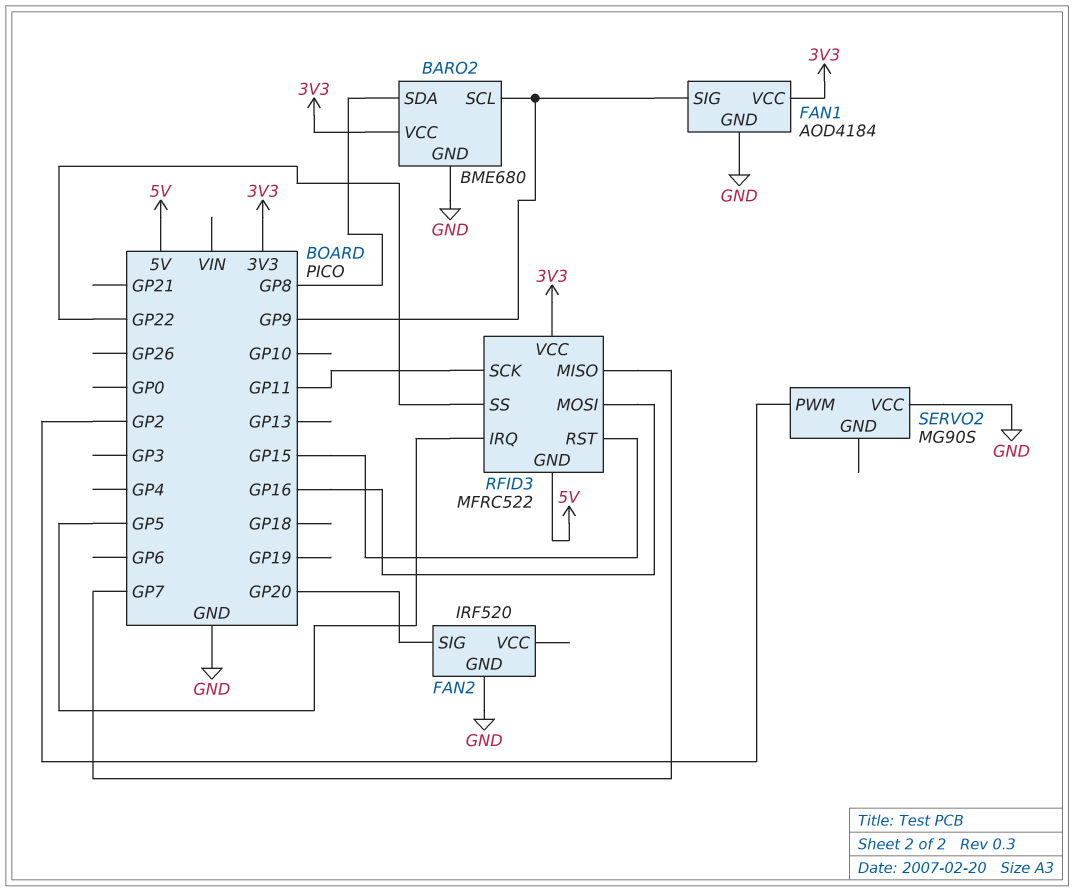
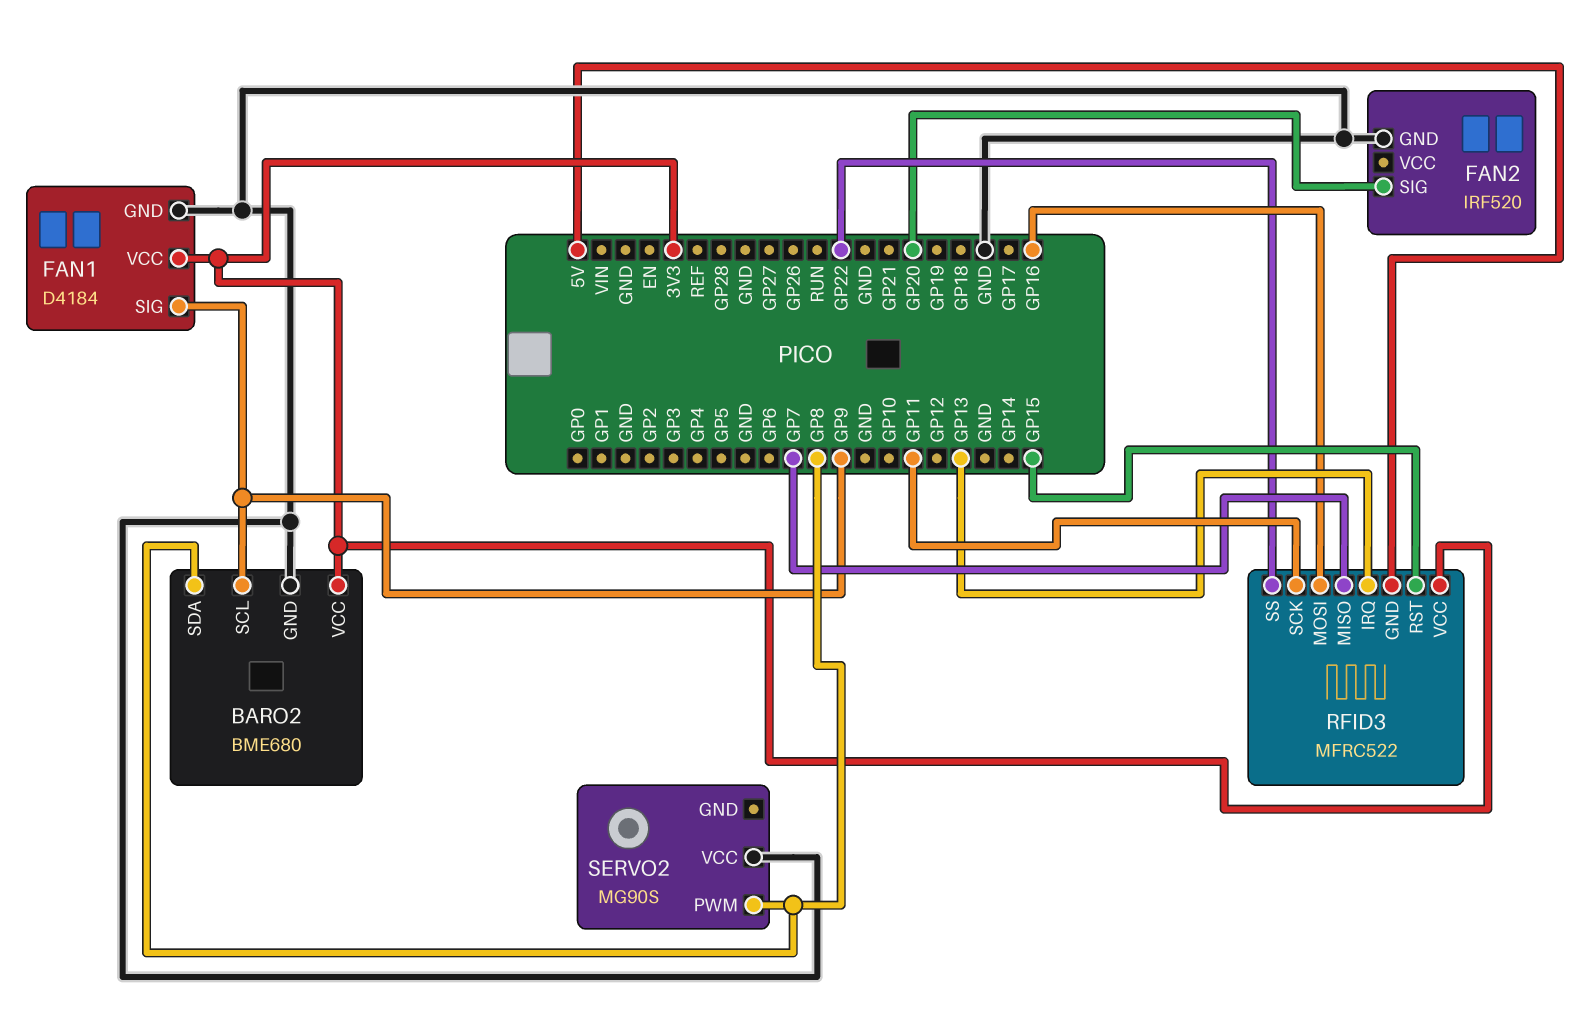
FAN1: AOD4184 -> D4184
RFID3 pin IRQ: GP5 -> GP13
SERVO2 pin PWM: GP2 -> GP8

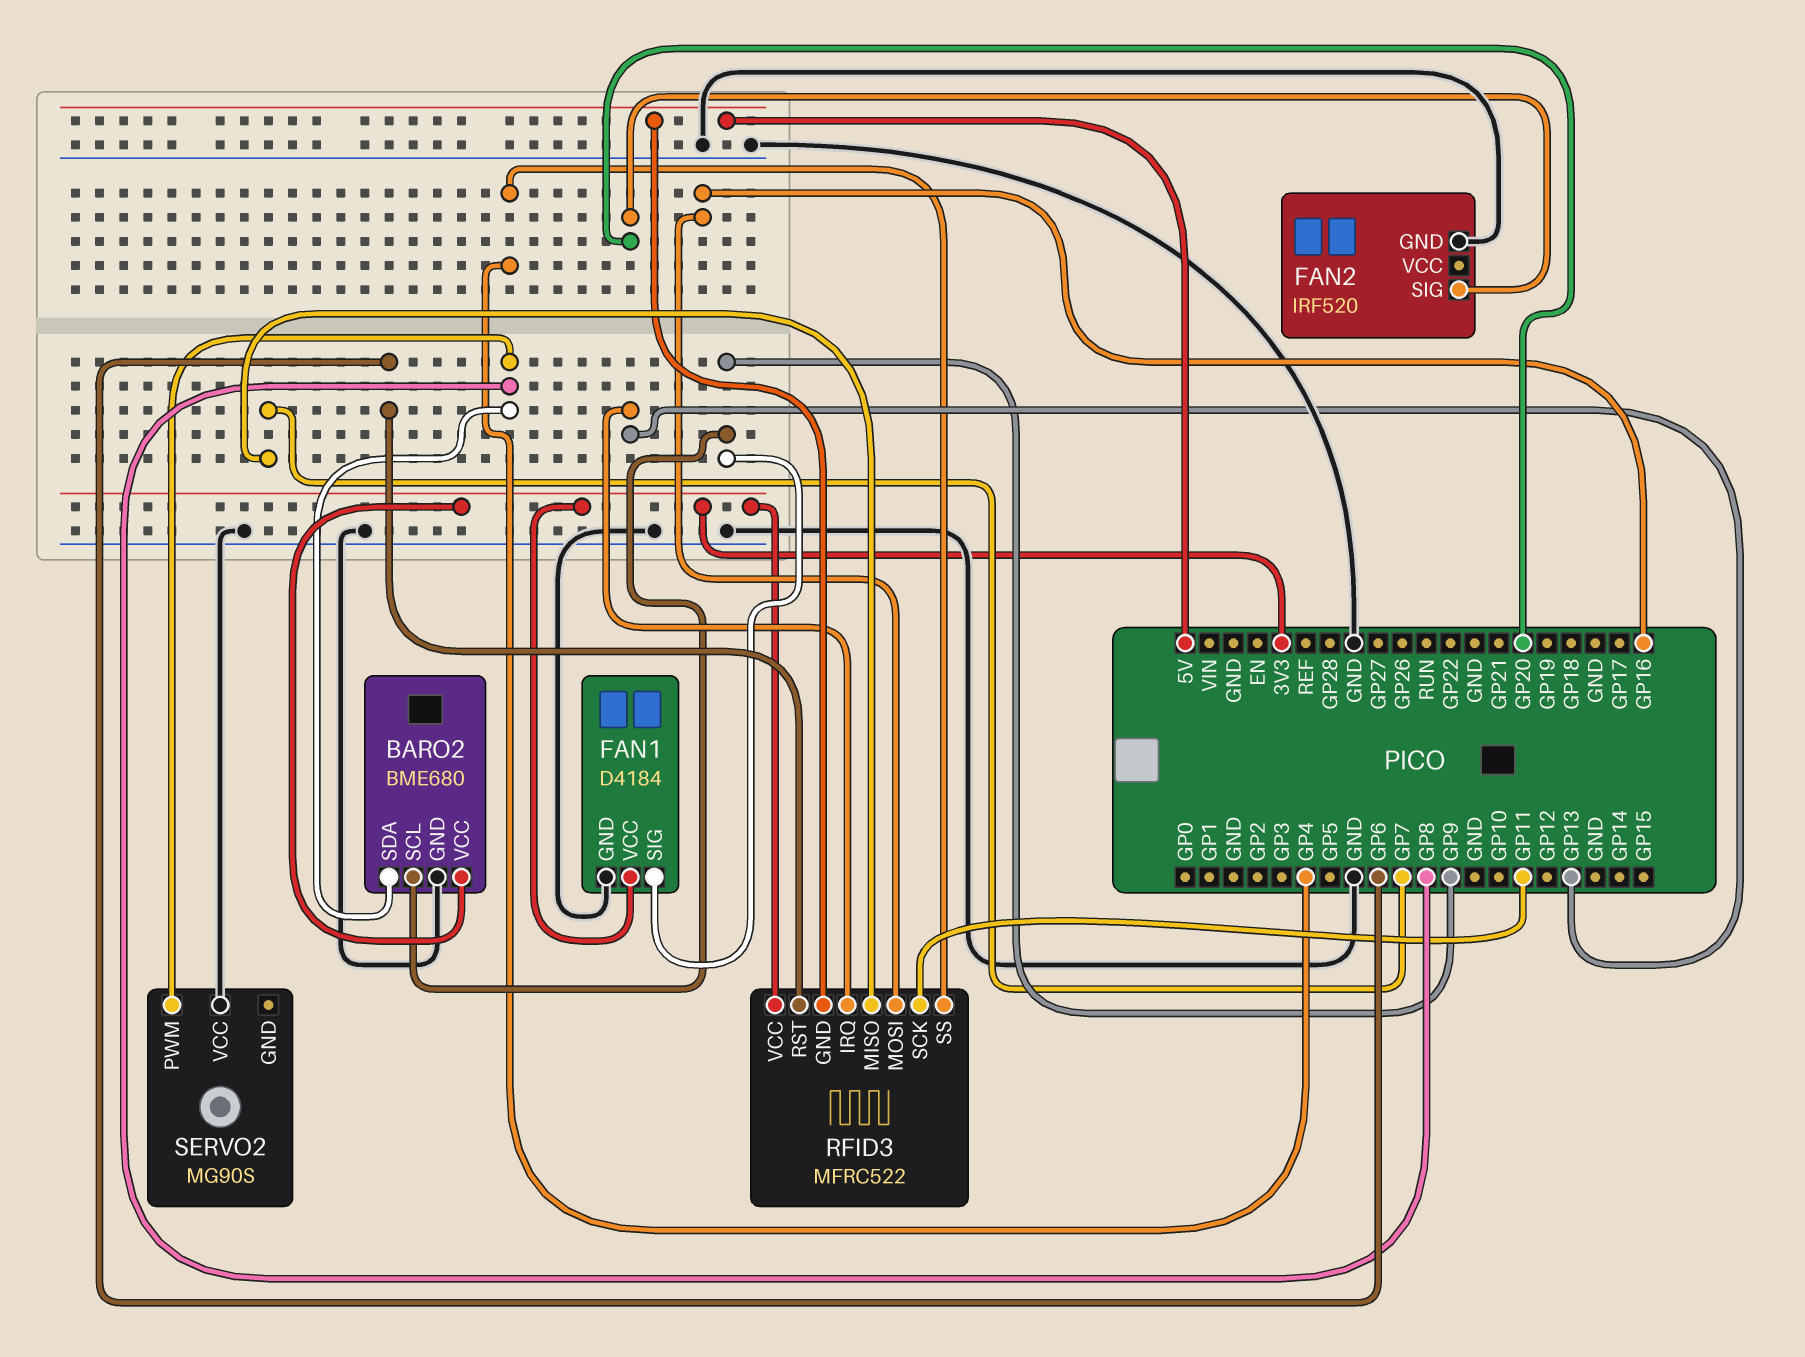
RFID3 pin RST: GP15 -> GP6
RFID3 pin SS: GP22 -> GP4

